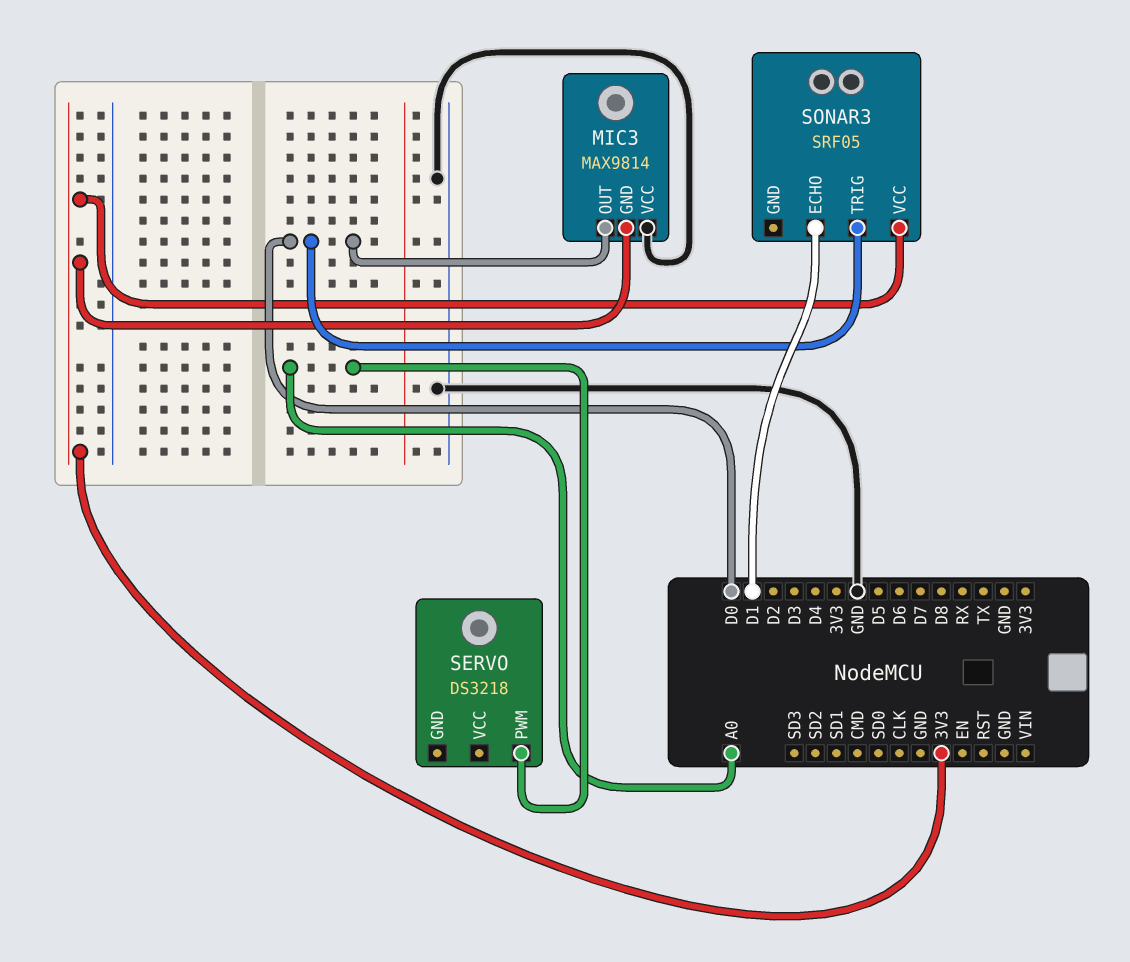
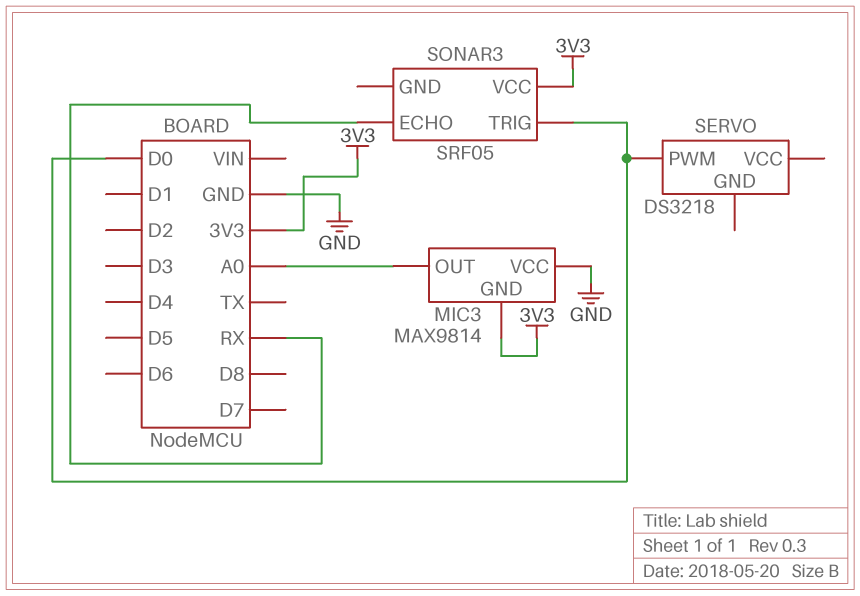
MIC3 pin OUT: D0 -> A0
SERVO pin PWM: A0 -> D0
SONAR3 pin ECHO: D1 -> RX

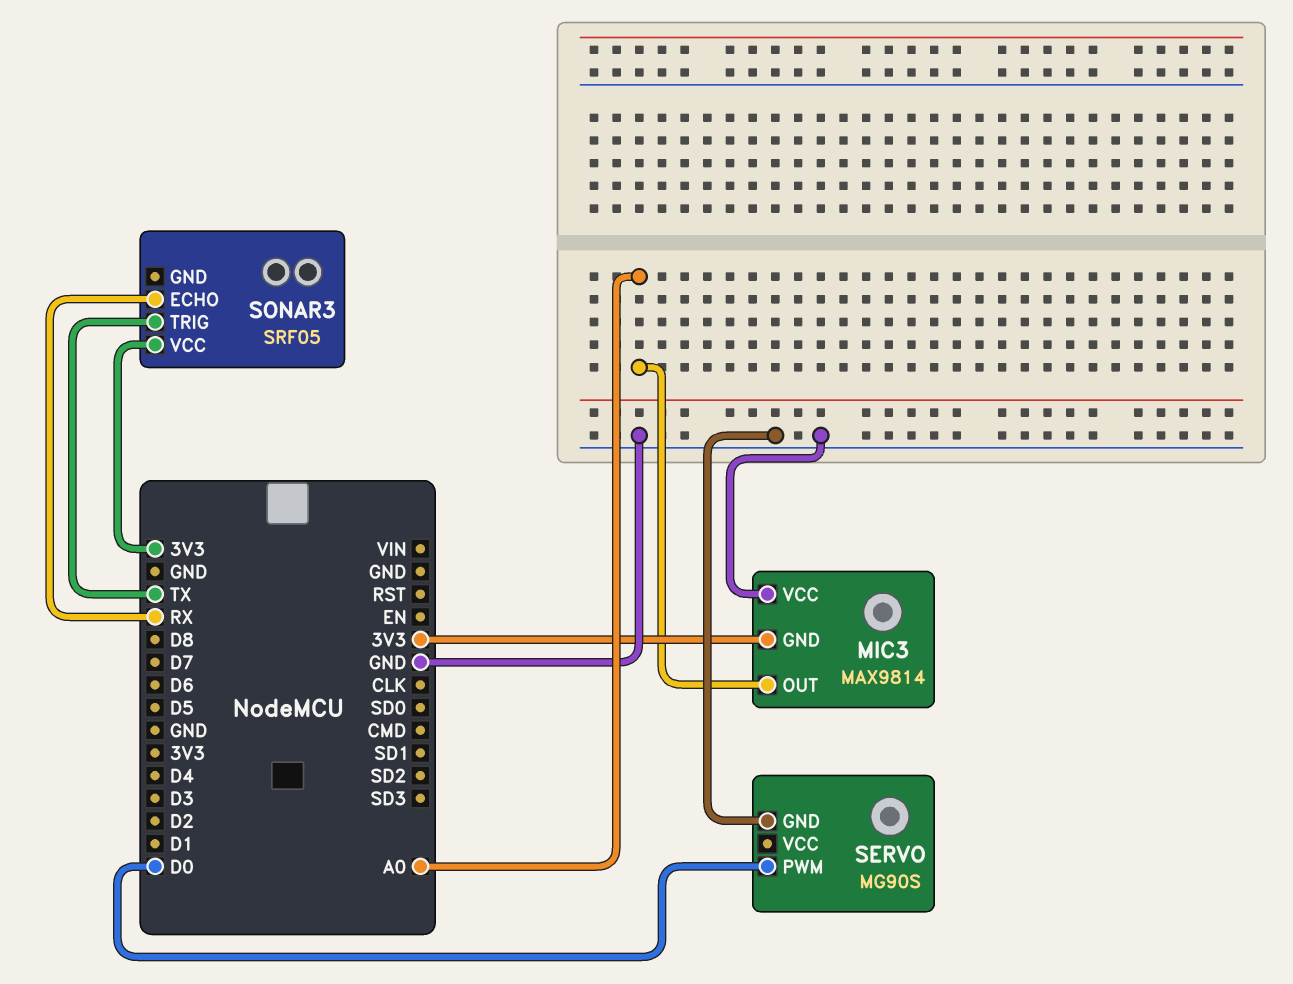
SERVO: DS3218 -> MG90S
SERVO pin GND: none -> GND
SONAR3 pin TRIG: D0 -> TX

